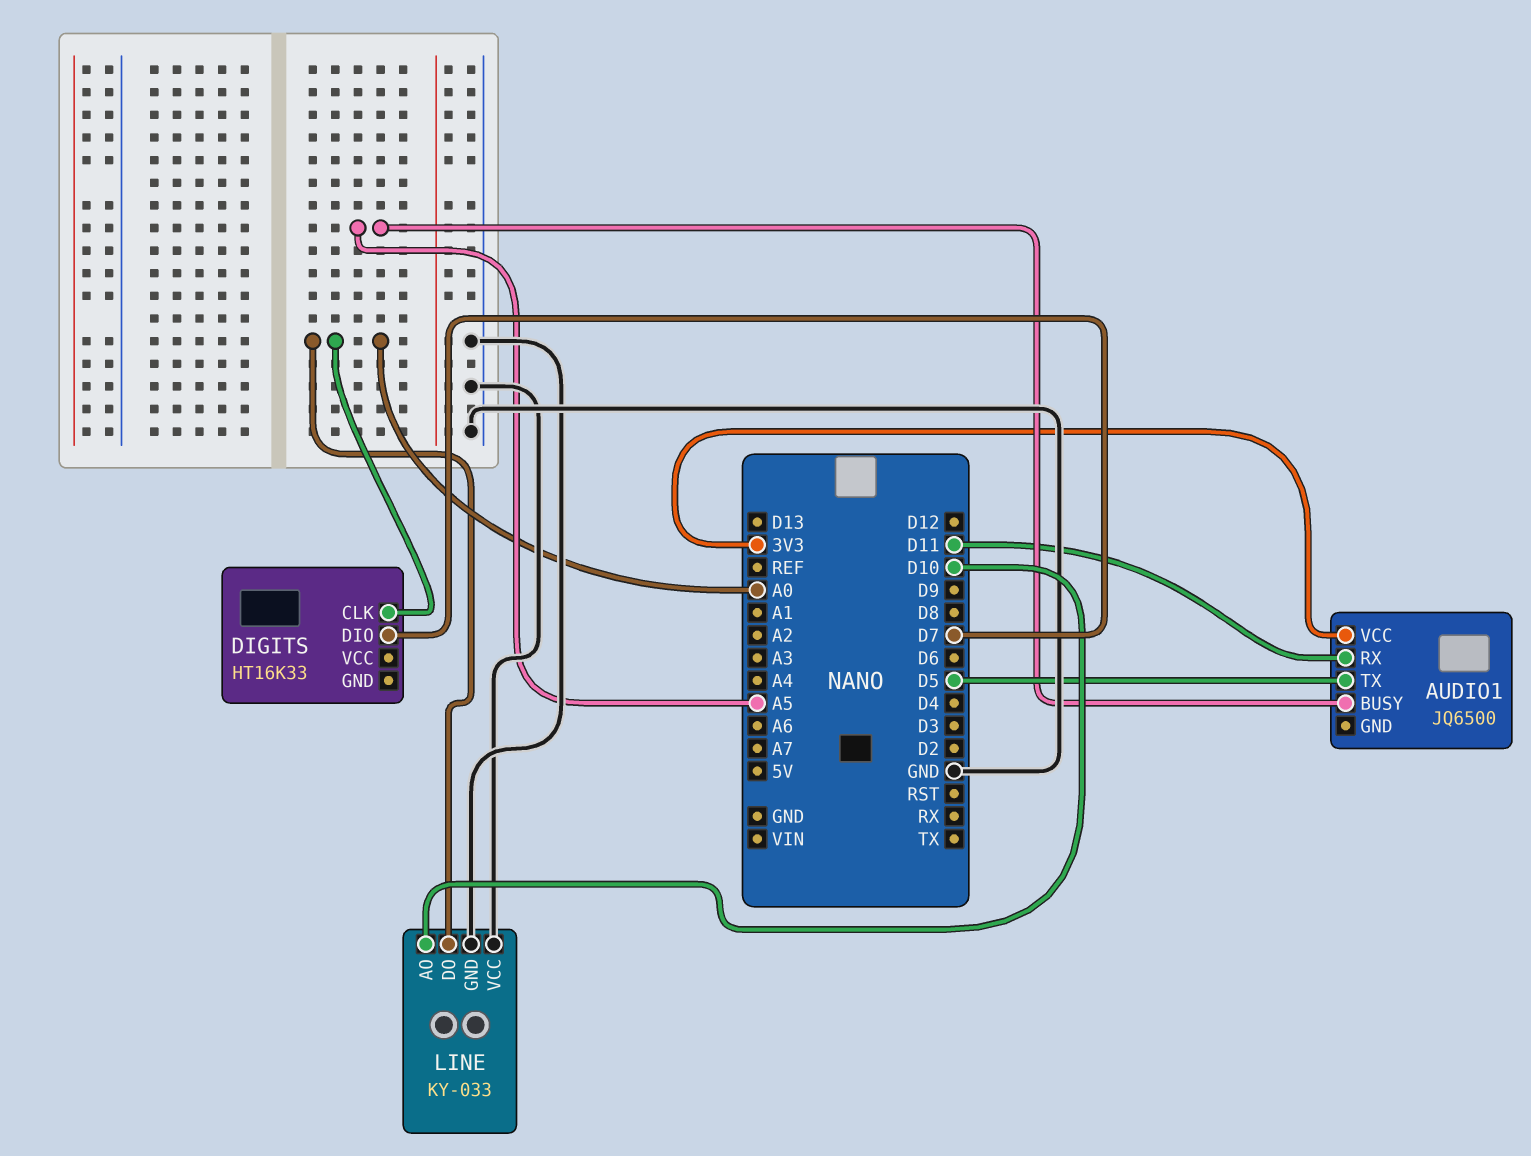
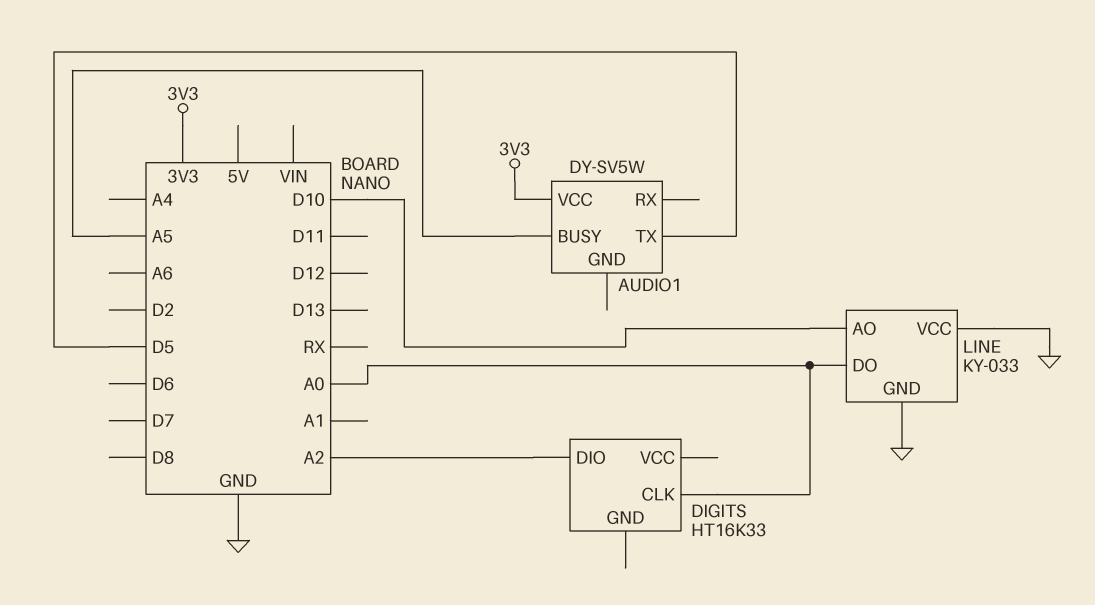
AUDIO1: JQ6500 -> DY-SV5W
AUDIO1 pin RX: D11 -> none
DIGITS pin DIO: D7 -> A2

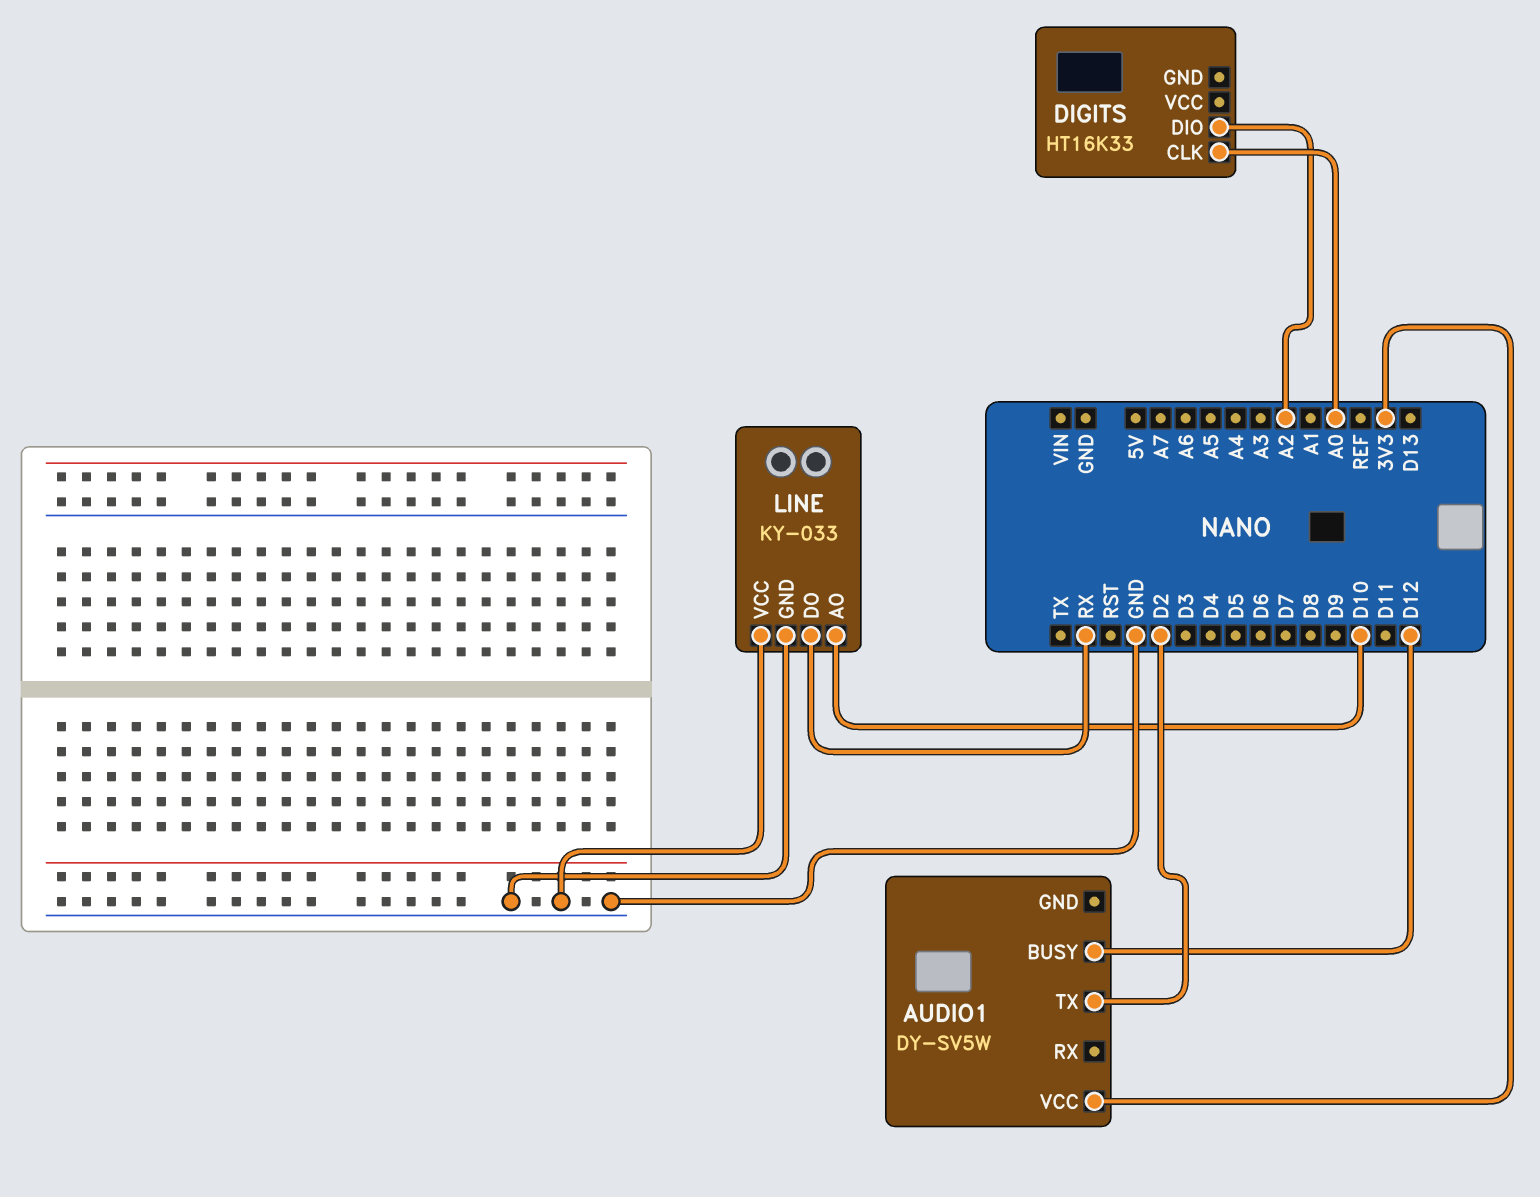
AUDIO1 pin BUSY: A5 -> D12
AUDIO1 pin TX: D5 -> D2
LINE pin DO: A0 -> RX

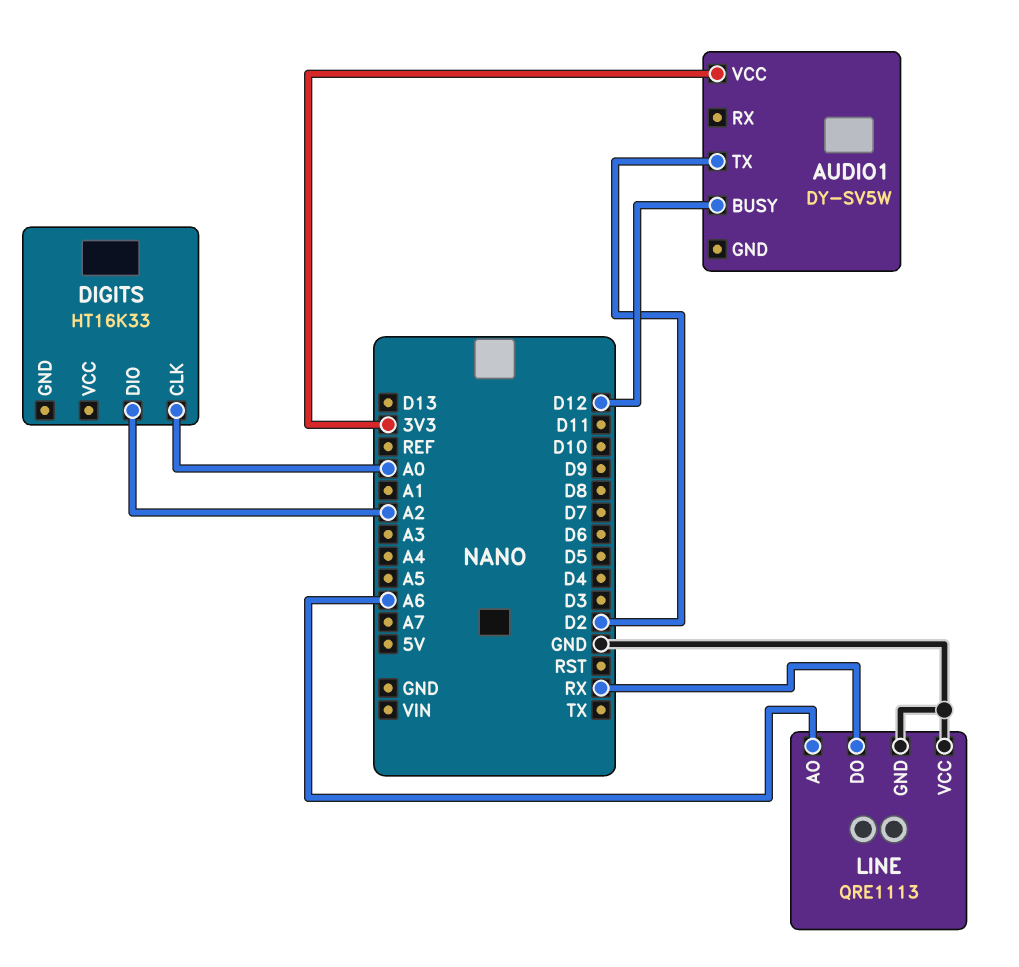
LINE: KY-033 -> QRE1113
LINE pin AO: D10 -> A6

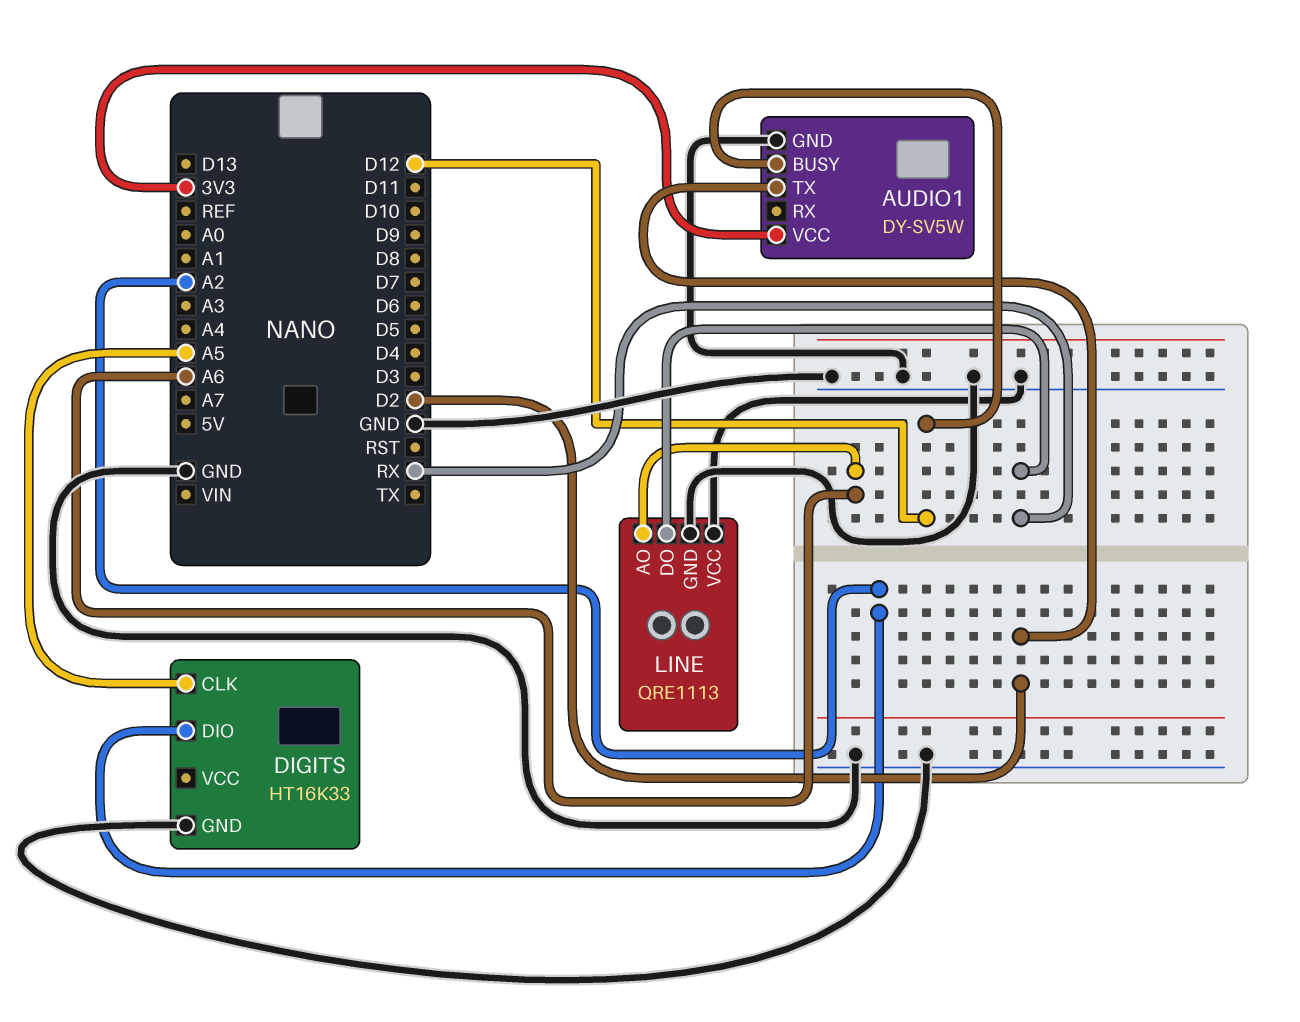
AUDIO1 pin GND: none -> GND
DIGITS pin CLK: A0 -> A5
DIGITS pin GND: none -> GND

